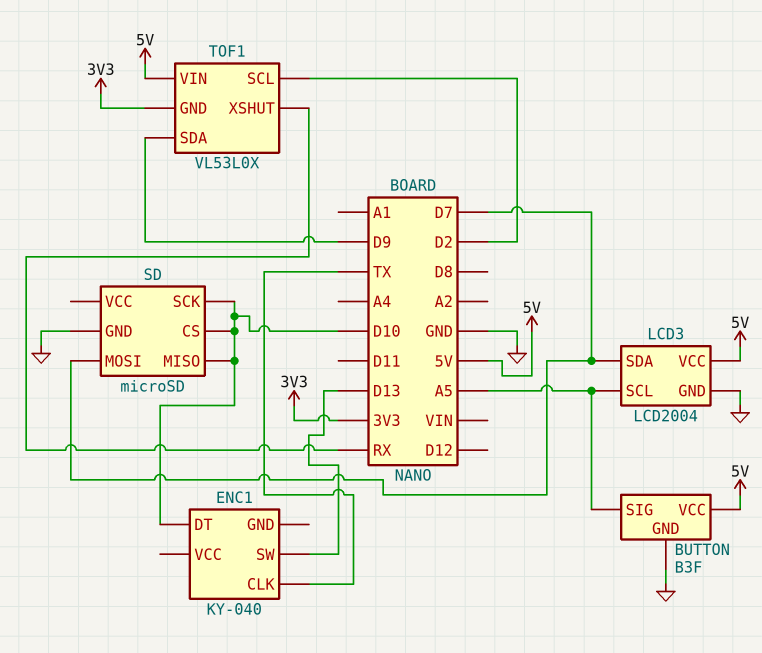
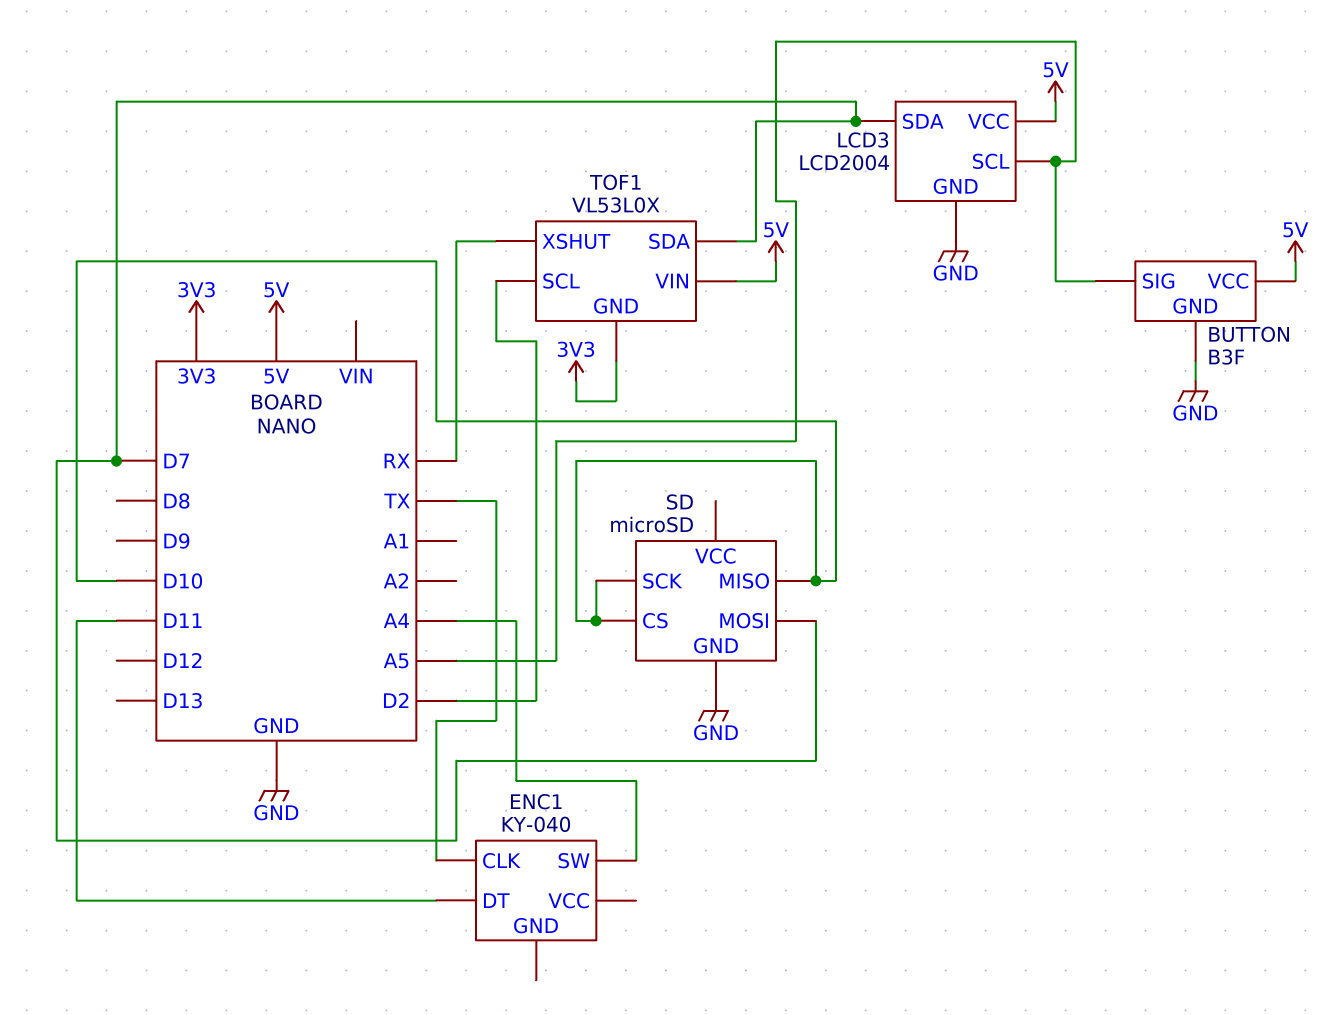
ENC1 pin DT: D10 -> D11
ENC1 pin SW: D13 -> A4
TOF1 pin SDA: D9 -> D7

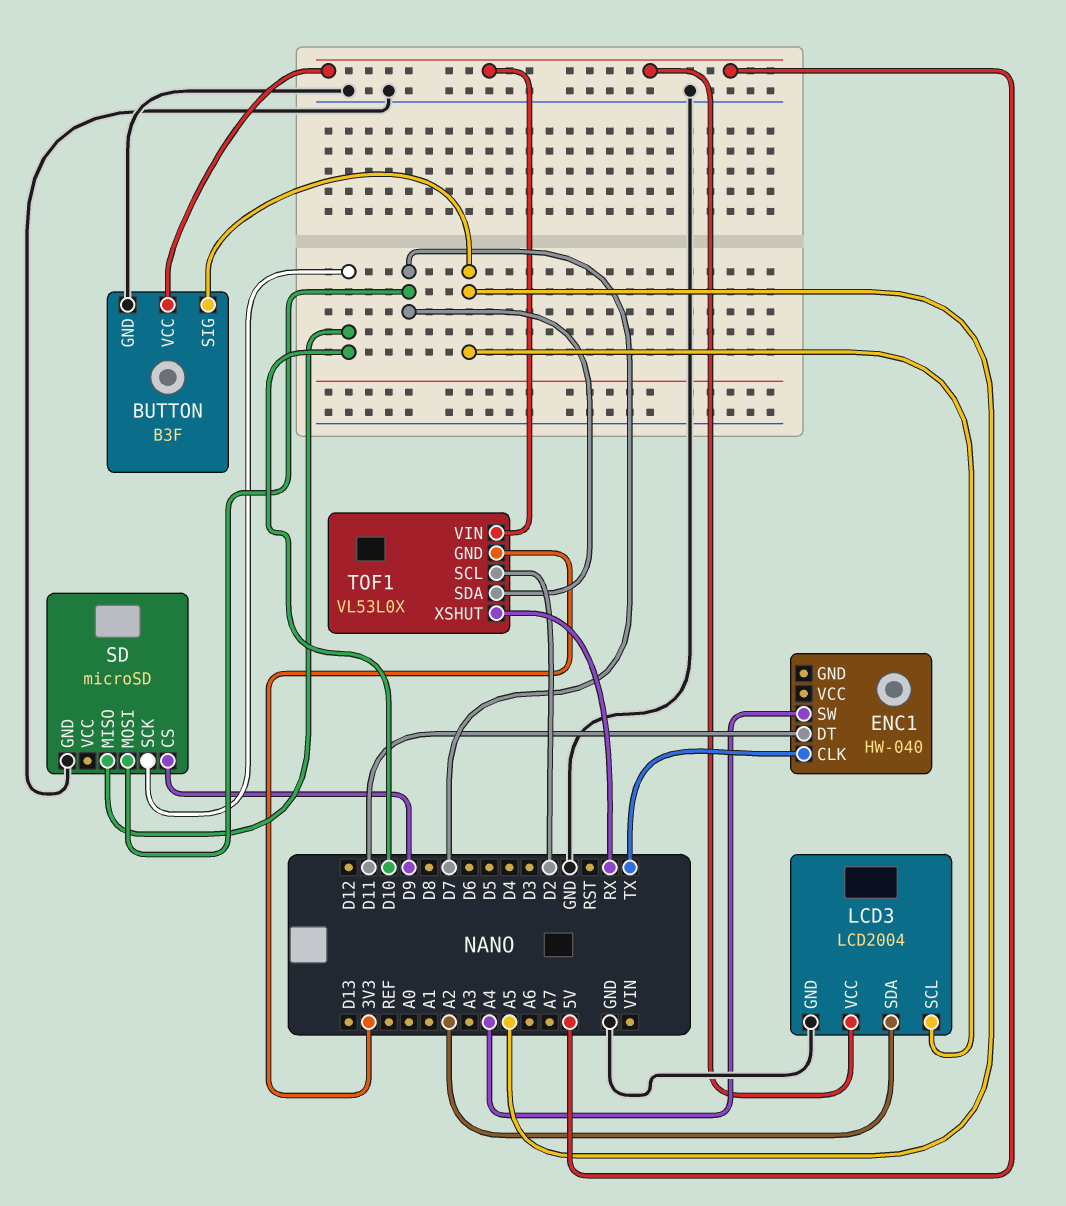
ENC1: KY-040 -> HW-040
LCD3 pin SDA: D7 -> A2
SD pin CS: D10 -> D9

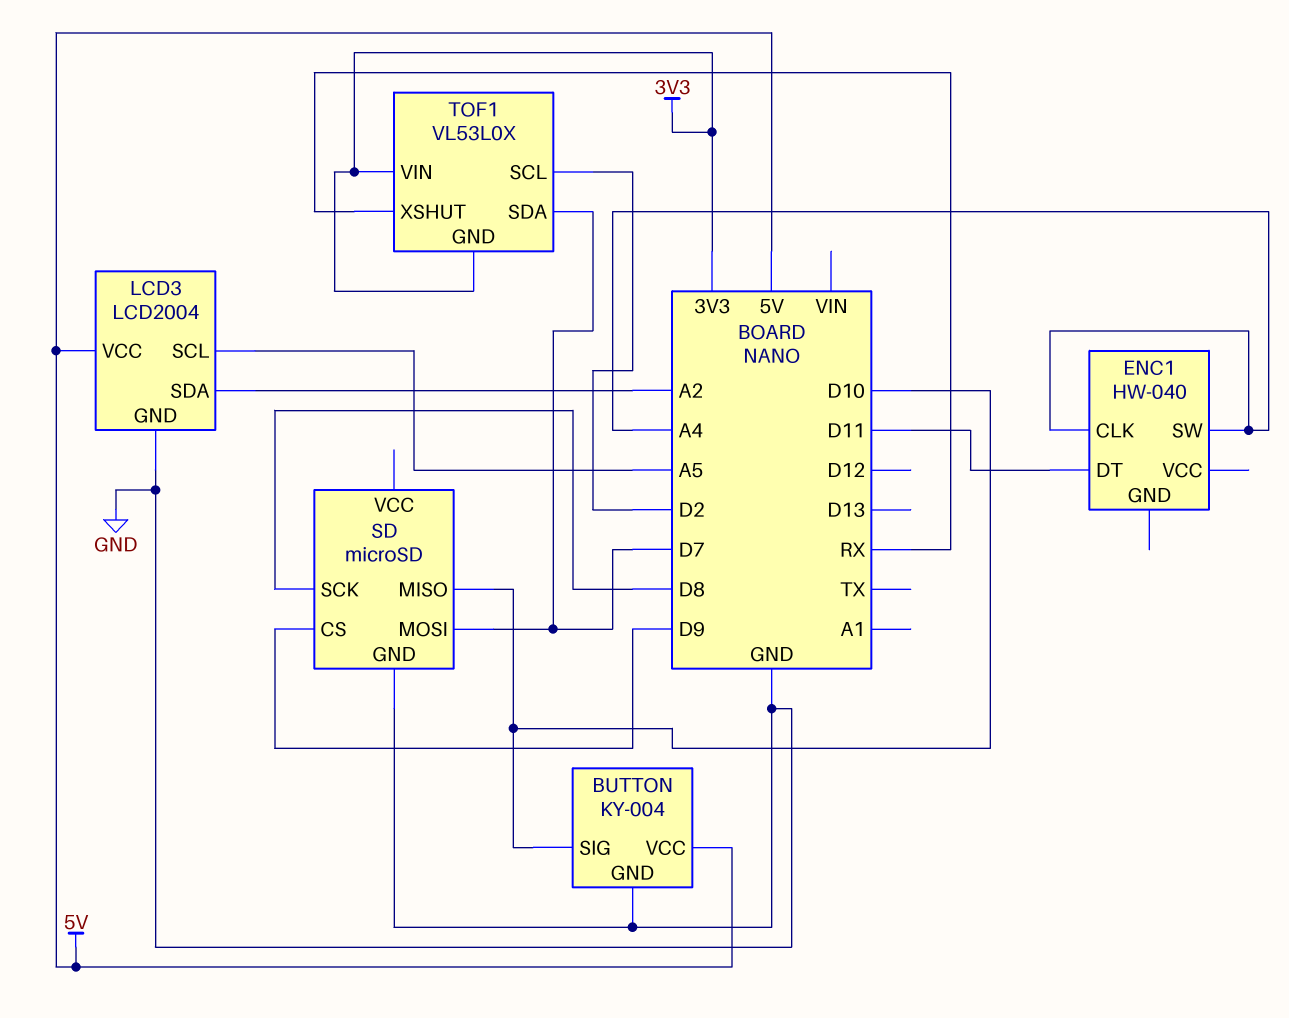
BUTTON: B3F -> KY-004
BUTTON pin SIG: A5 -> D10
ENC1 pin CLK: TX -> A4
SD pin SCK: D10 -> D8
TOF1 pin VIN: 5V -> 3V3

